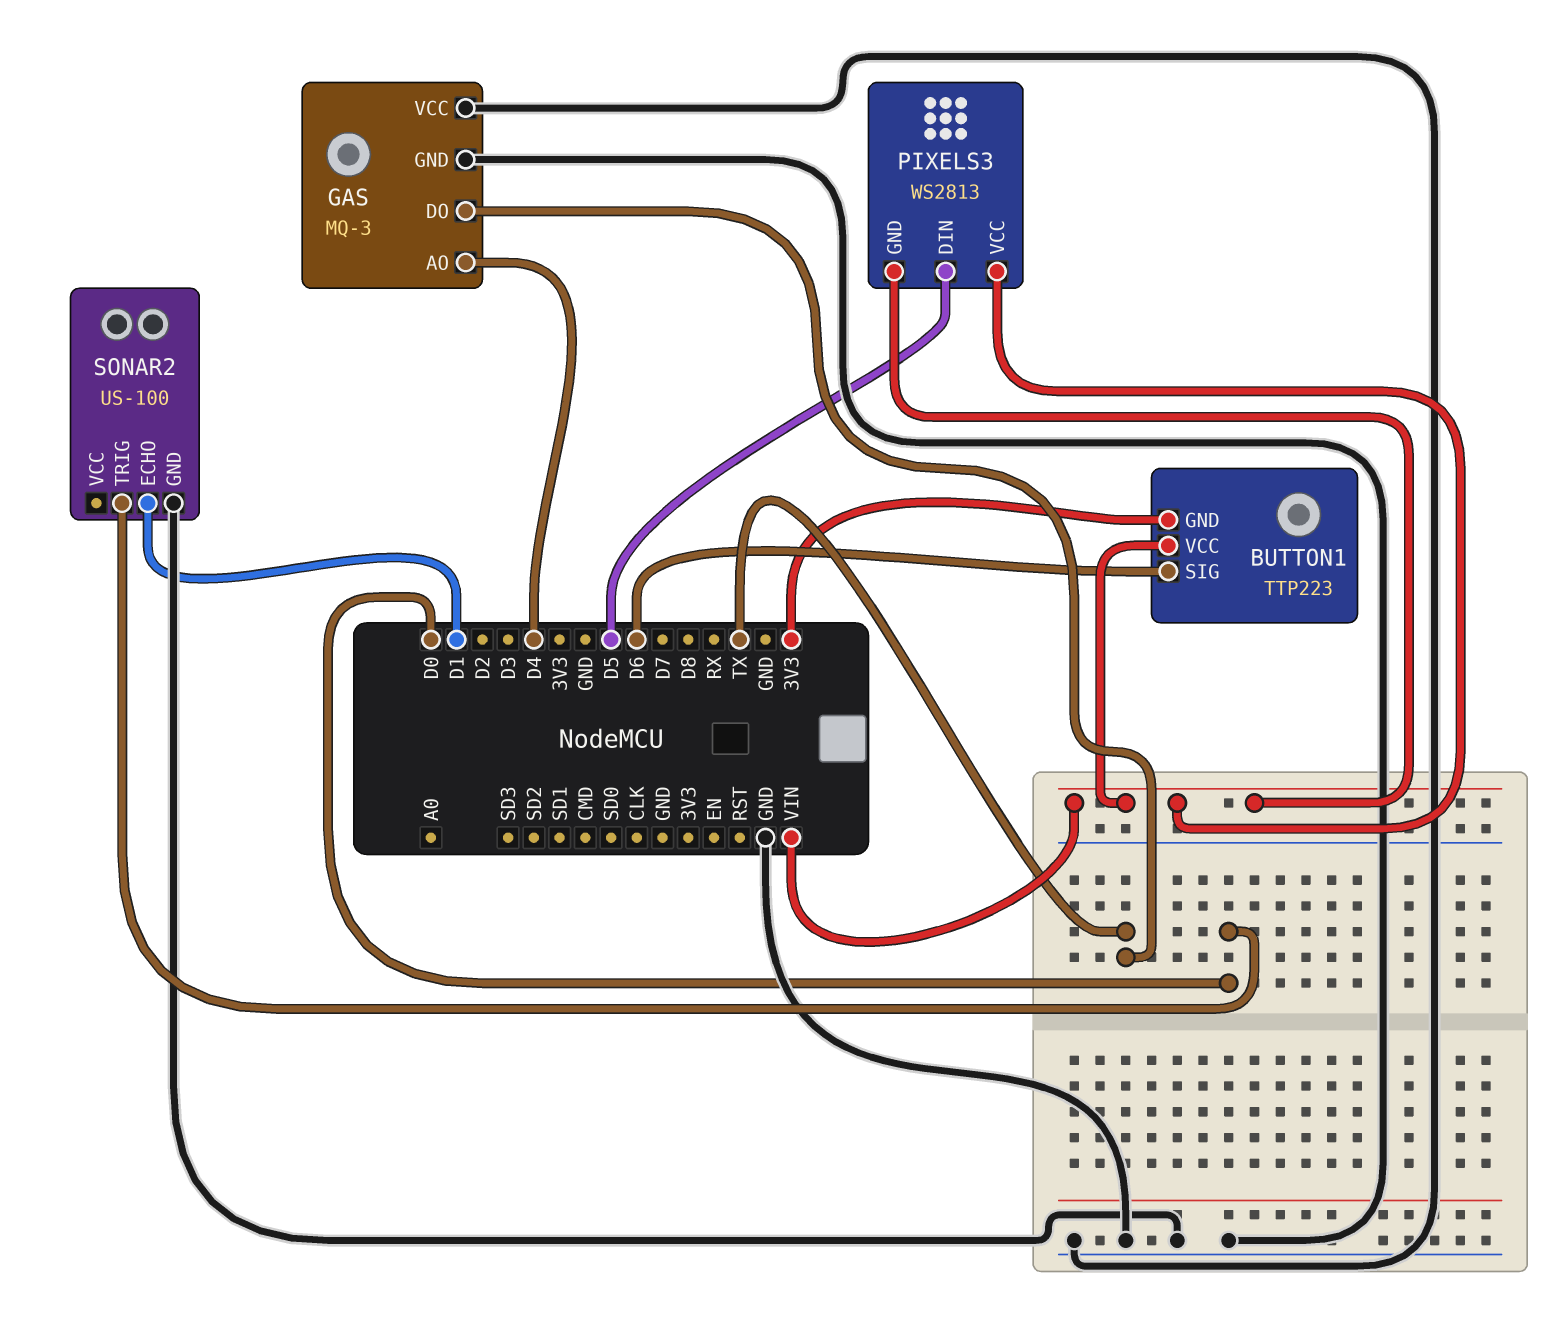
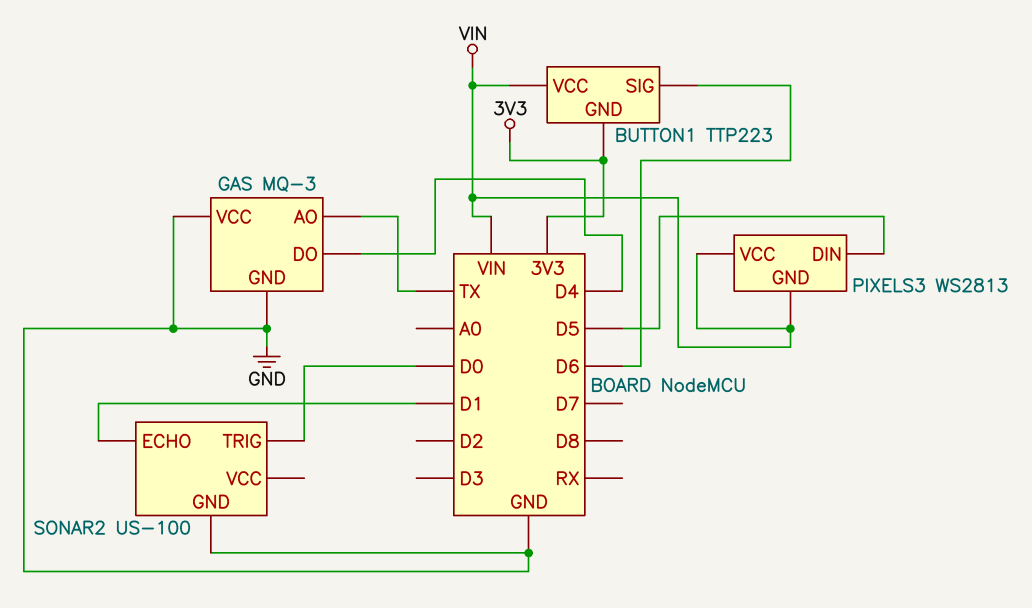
GAS pin AO: D4 -> TX
GAS pin DO: TX -> D4

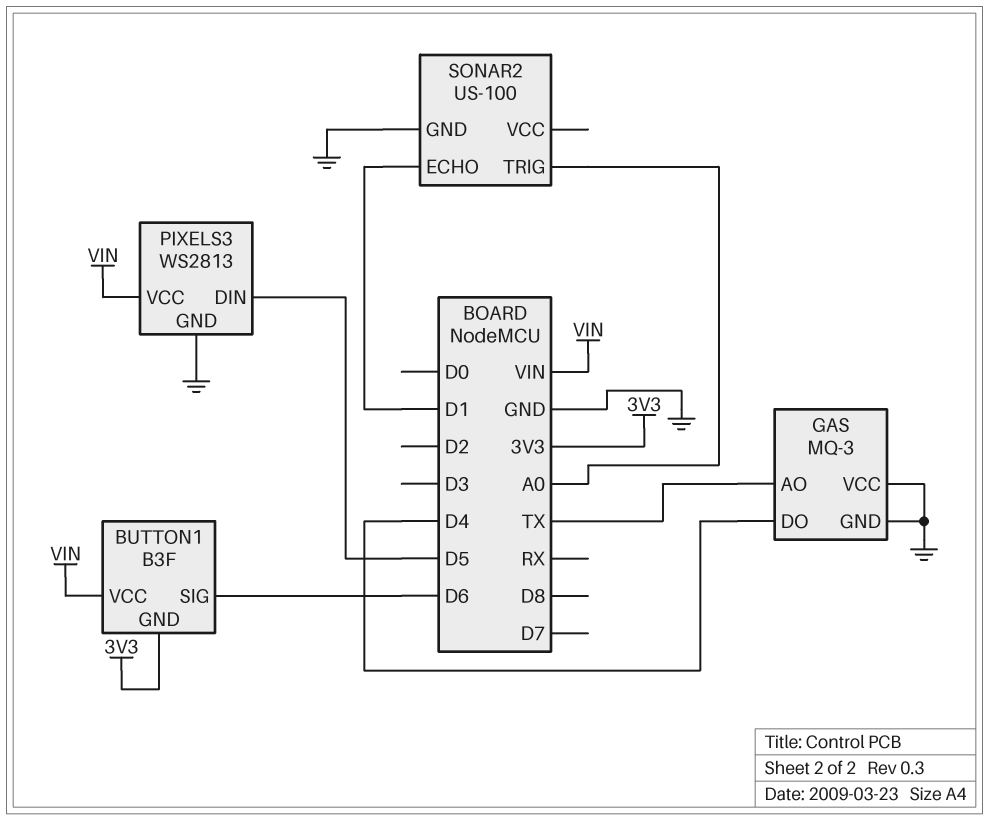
BUTTON1: TTP223 -> B3F
PIXELS3 pin GND: VIN -> GND
SONAR2 pin TRIG: D0 -> A0

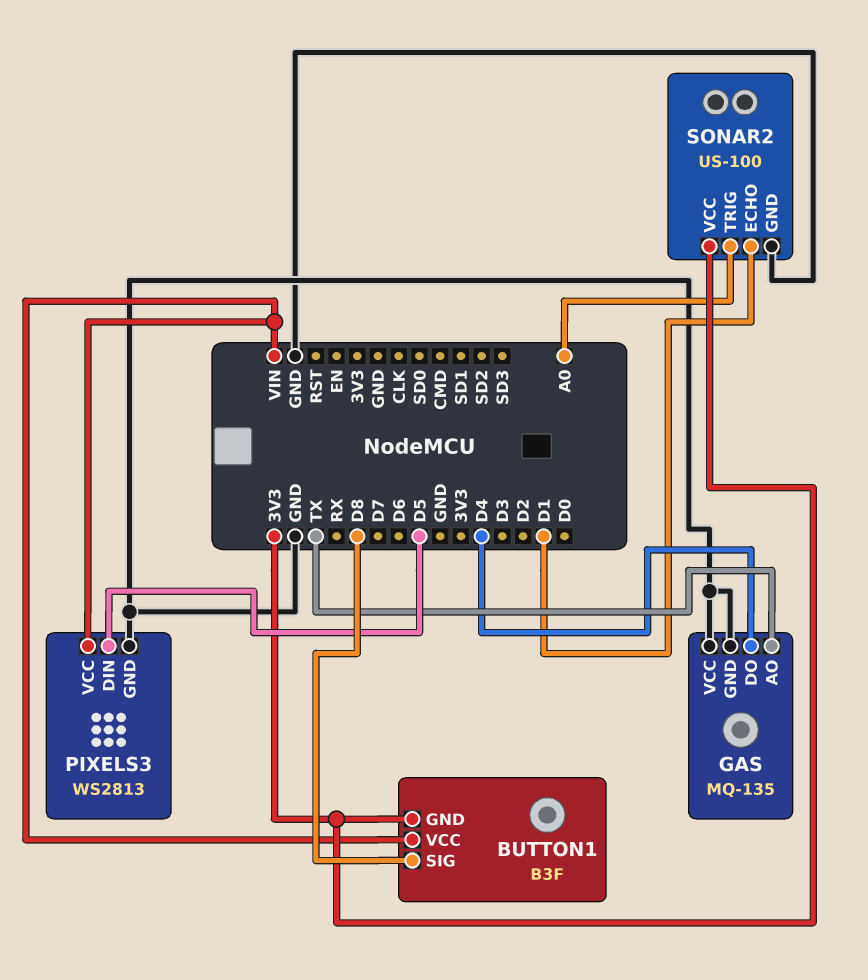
BUTTON1 pin SIG: D6 -> D8
GAS: MQ-3 -> MQ-135
SONAR2 pin VCC: none -> 3V3

